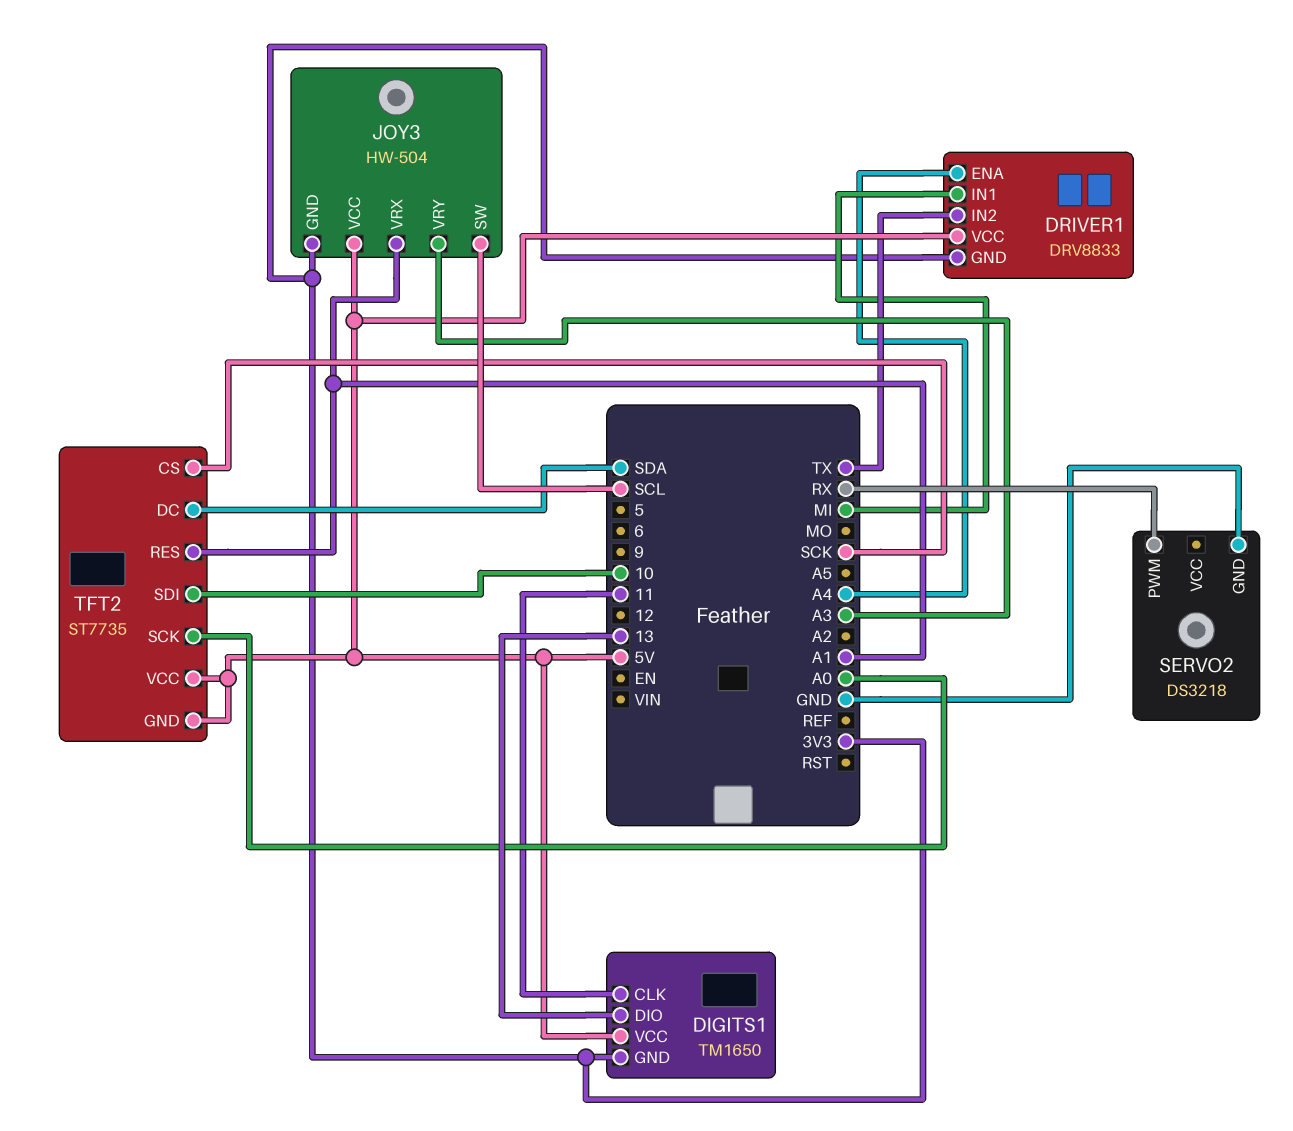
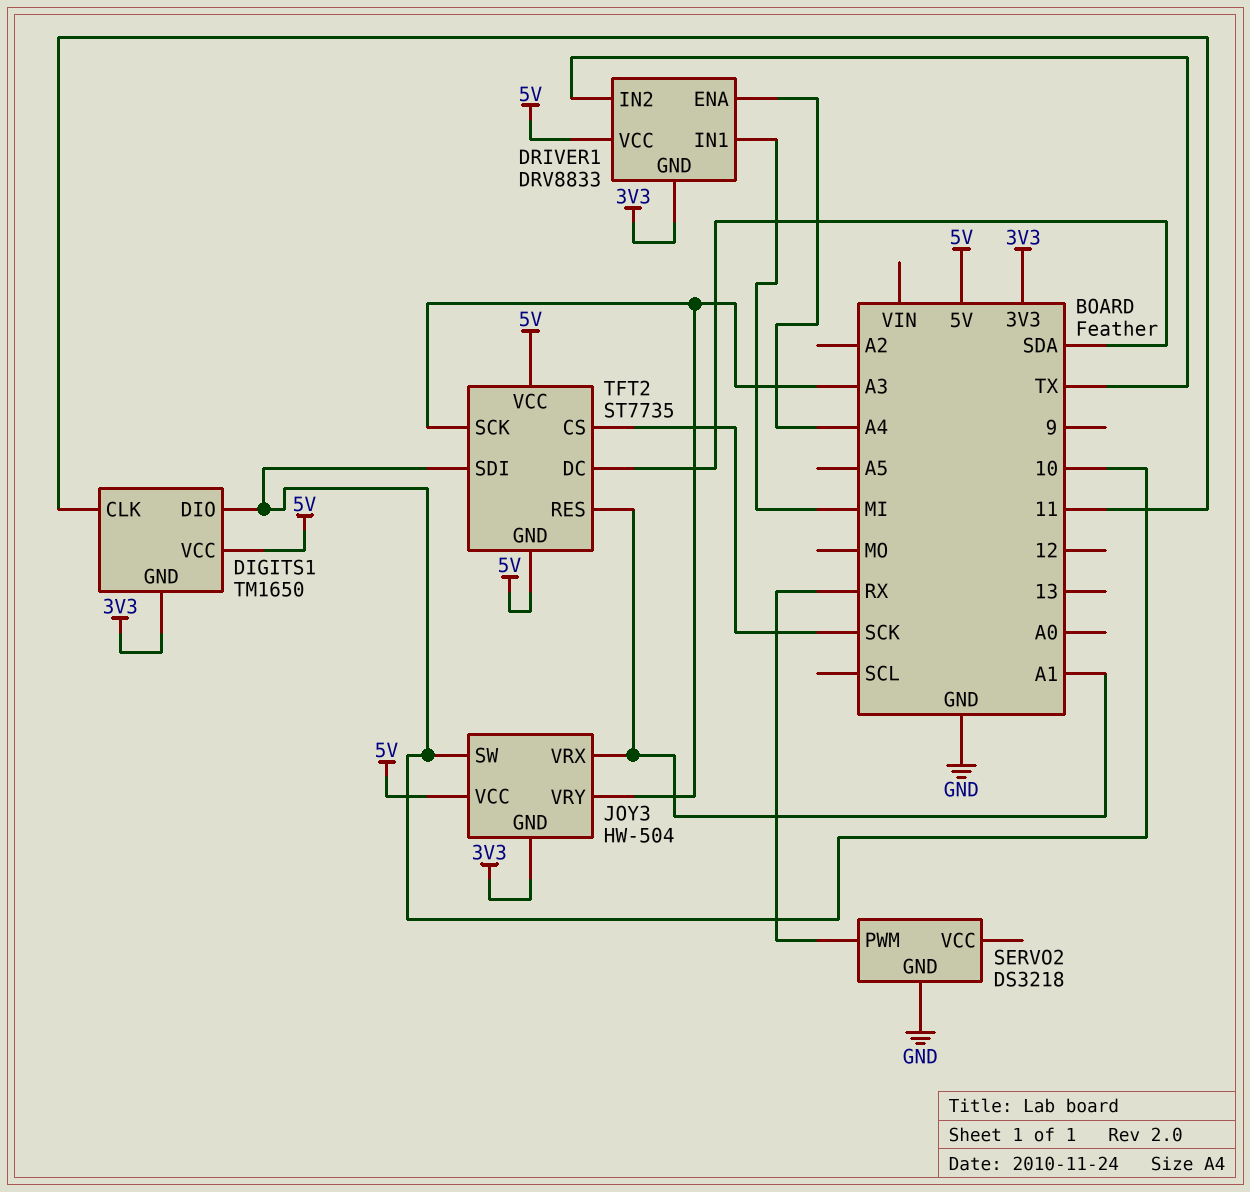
DIGITS1 pin DIO: 13 -> 10
JOY3 pin SW: SCL -> 10
TFT2 pin SCK: A0 -> A3

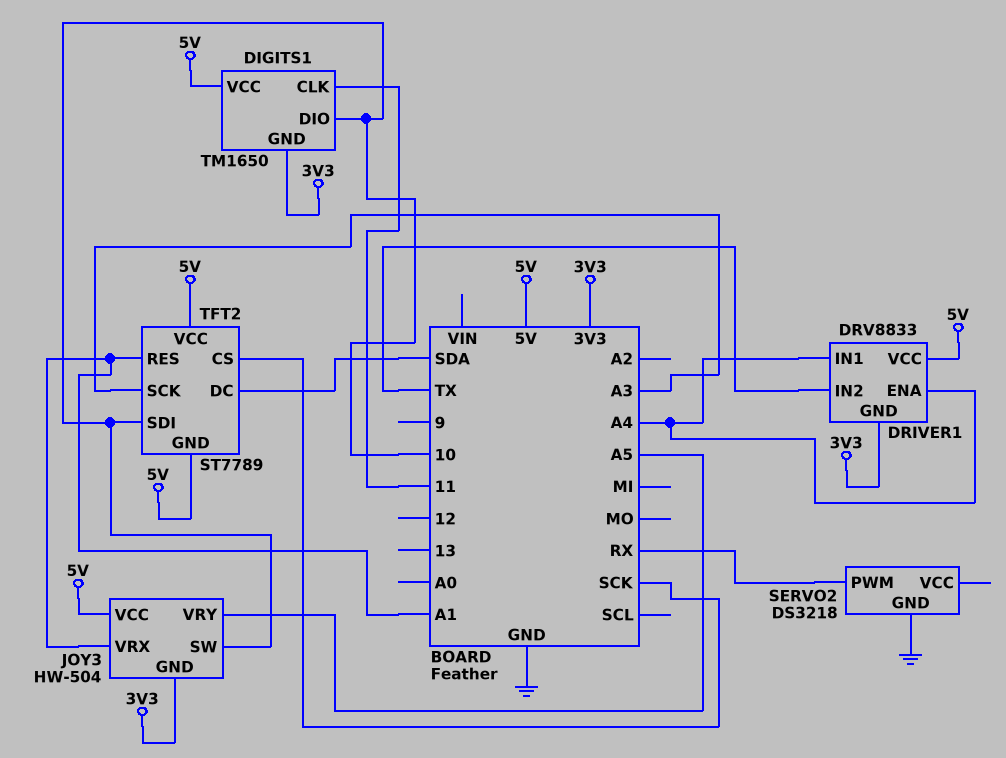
DRIVER1 pin IN1: MI -> A4
JOY3 pin VRY: A3 -> A5
TFT2: ST7735 -> ST7789

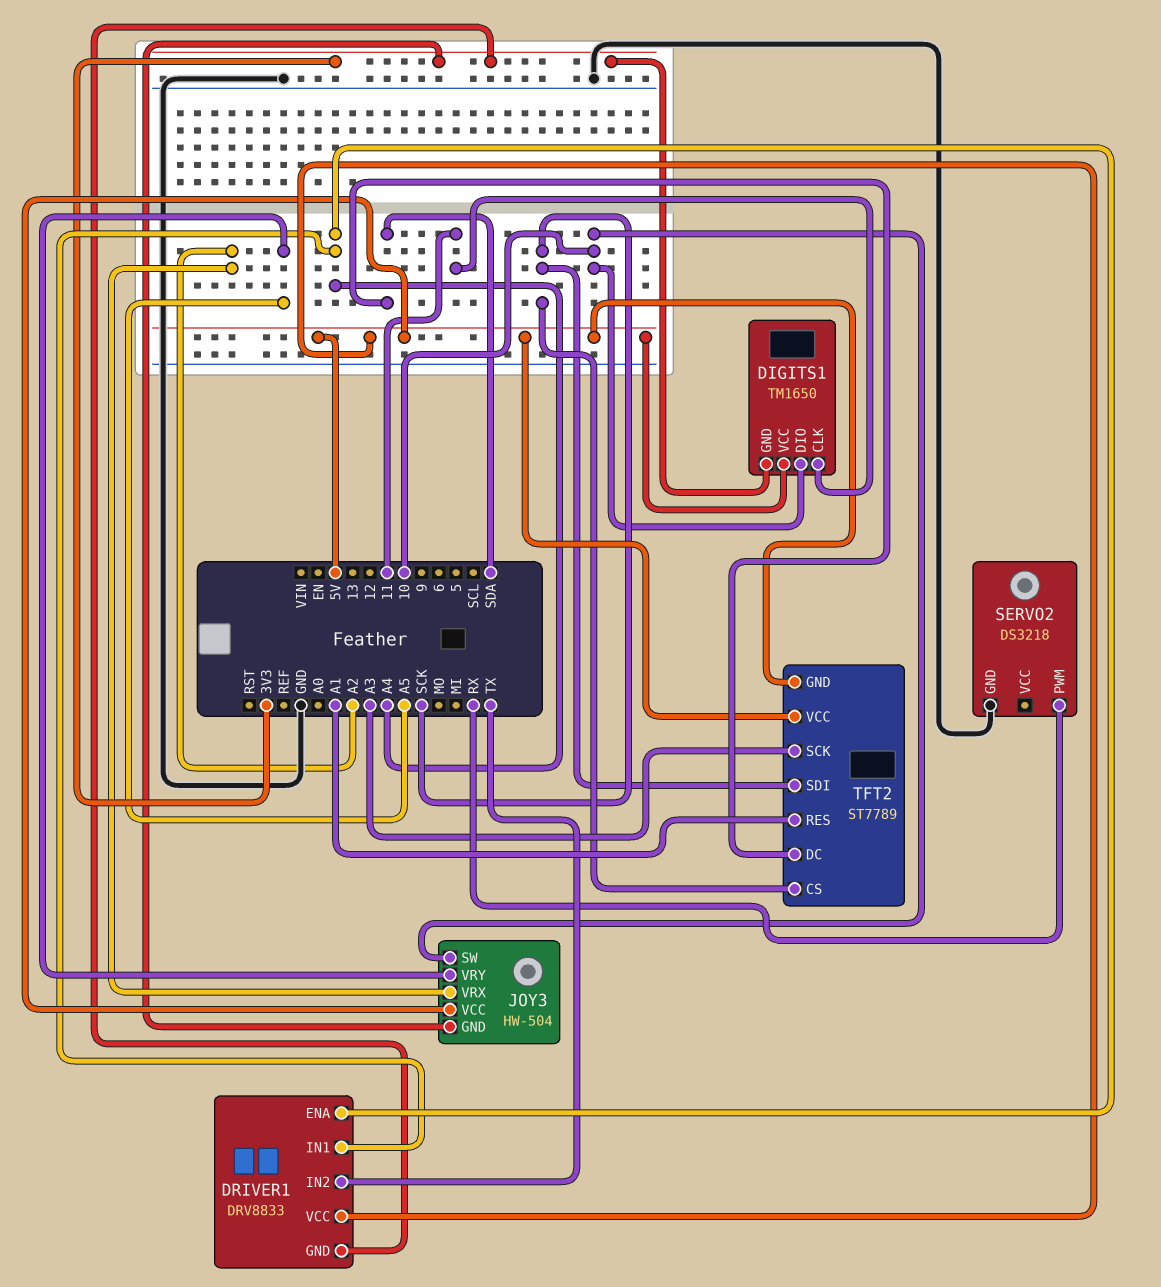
JOY3 pin VRX: A1 -> A2
TFT2 pin SDI: 10 -> SCK

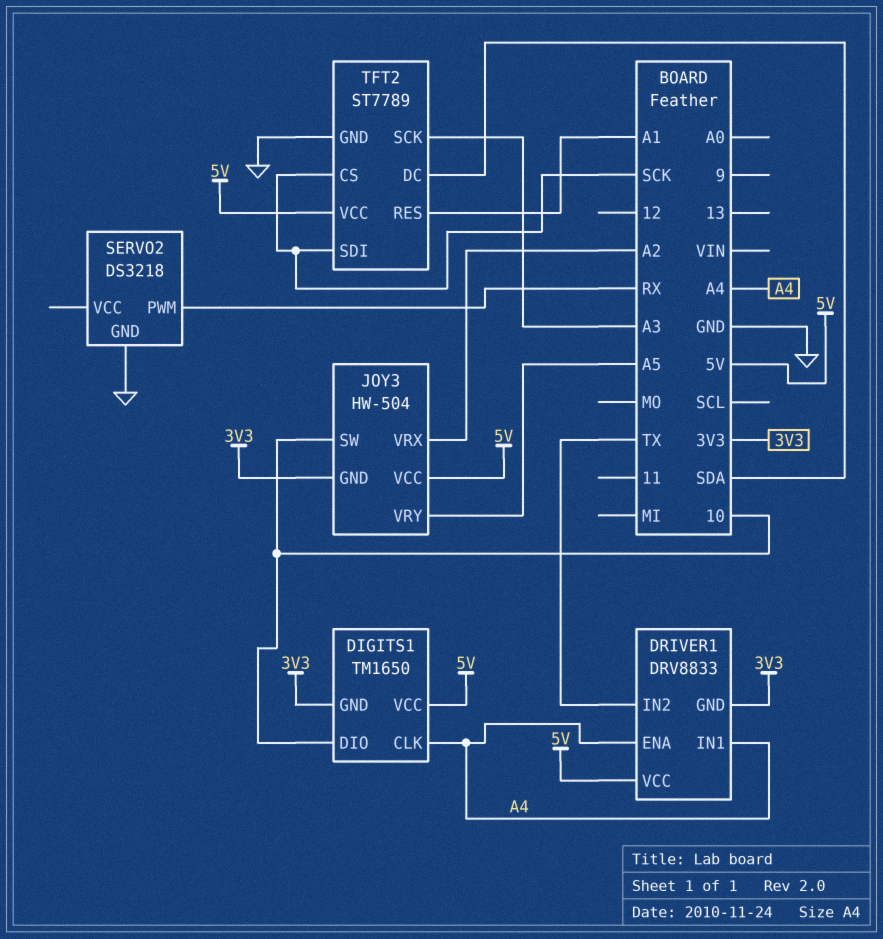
DIGITS1 pin CLK: 11 -> A4
TFT2 pin GND: 5V -> GND

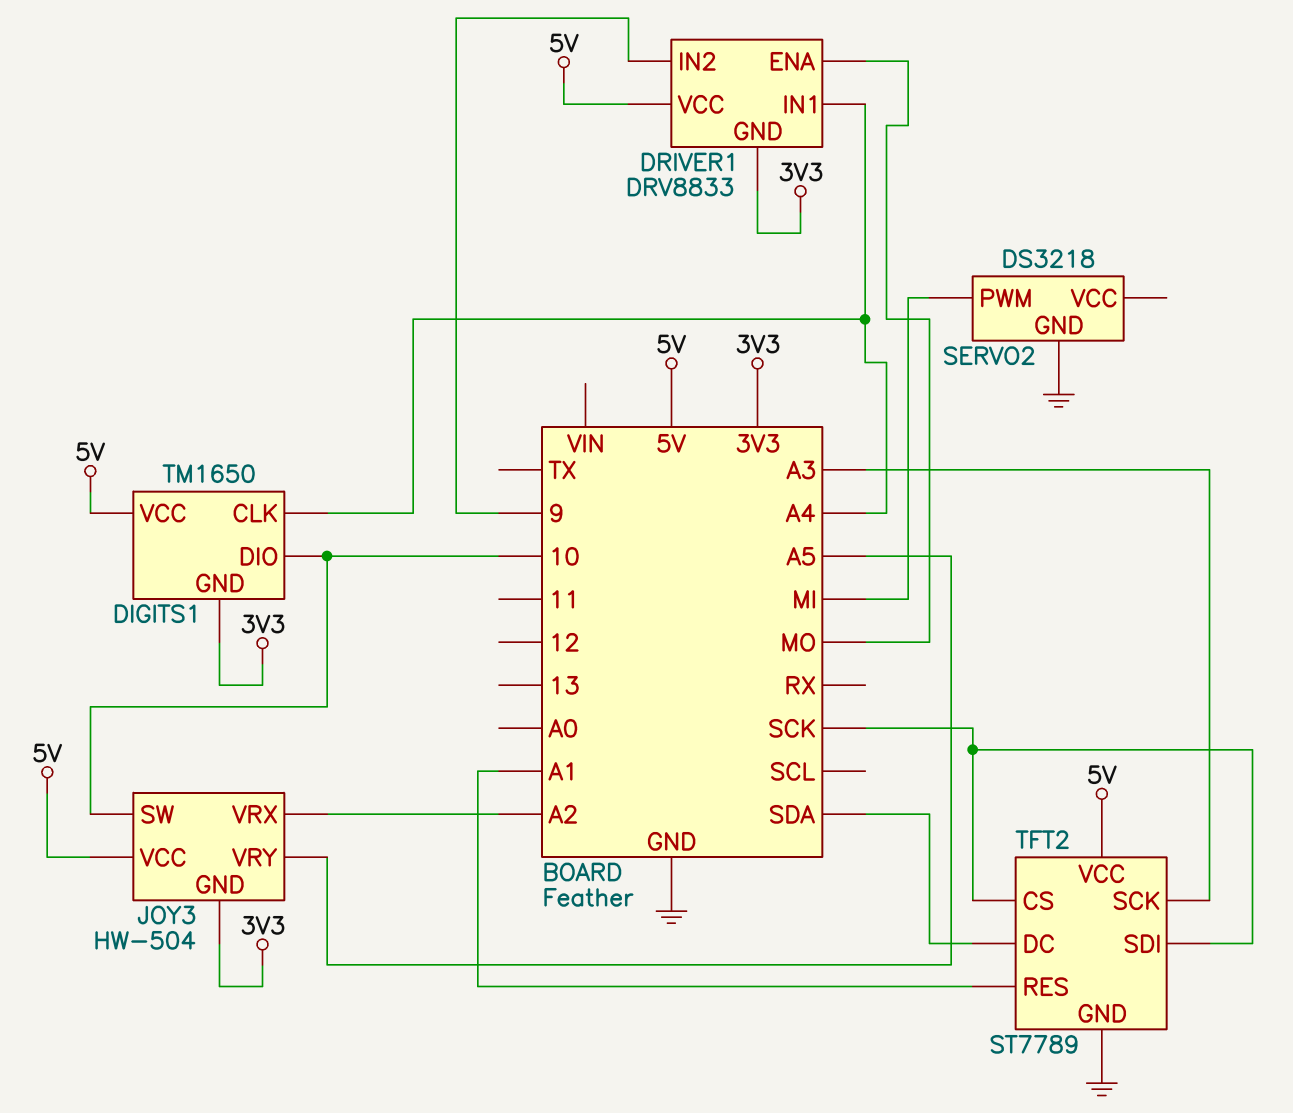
DRIVER1 pin ENA: A4 -> MO
DRIVER1 pin IN2: TX -> 9
SERVO2 pin PWM: RX -> MI

